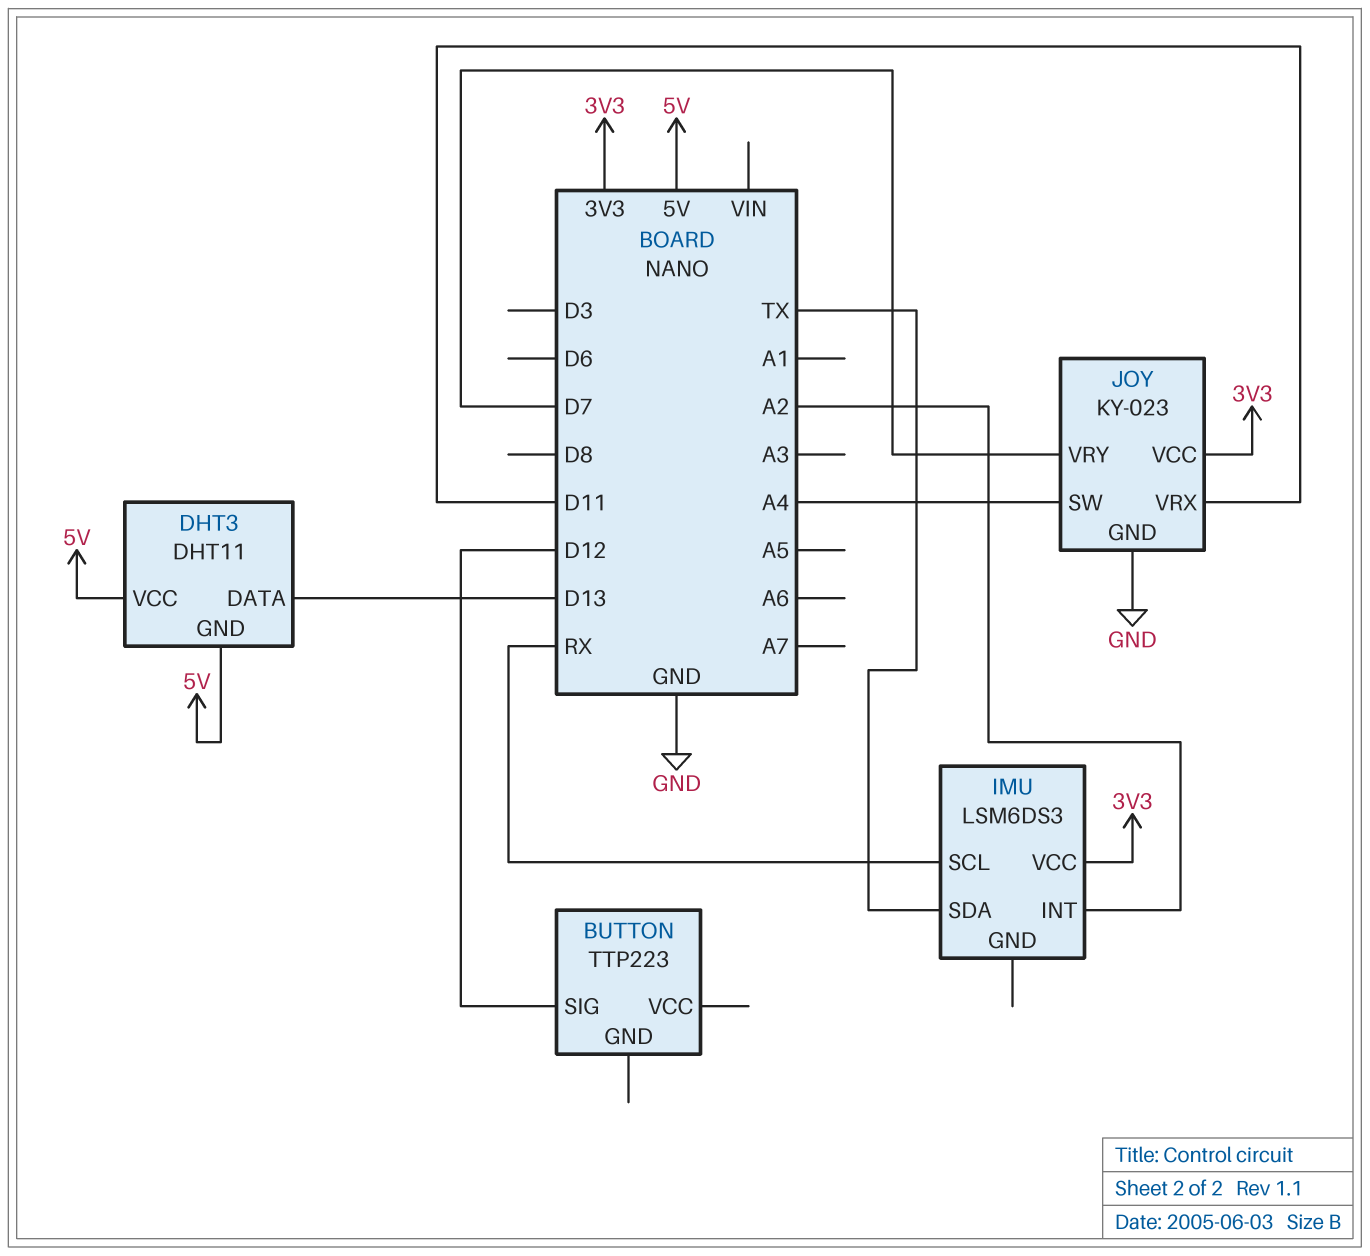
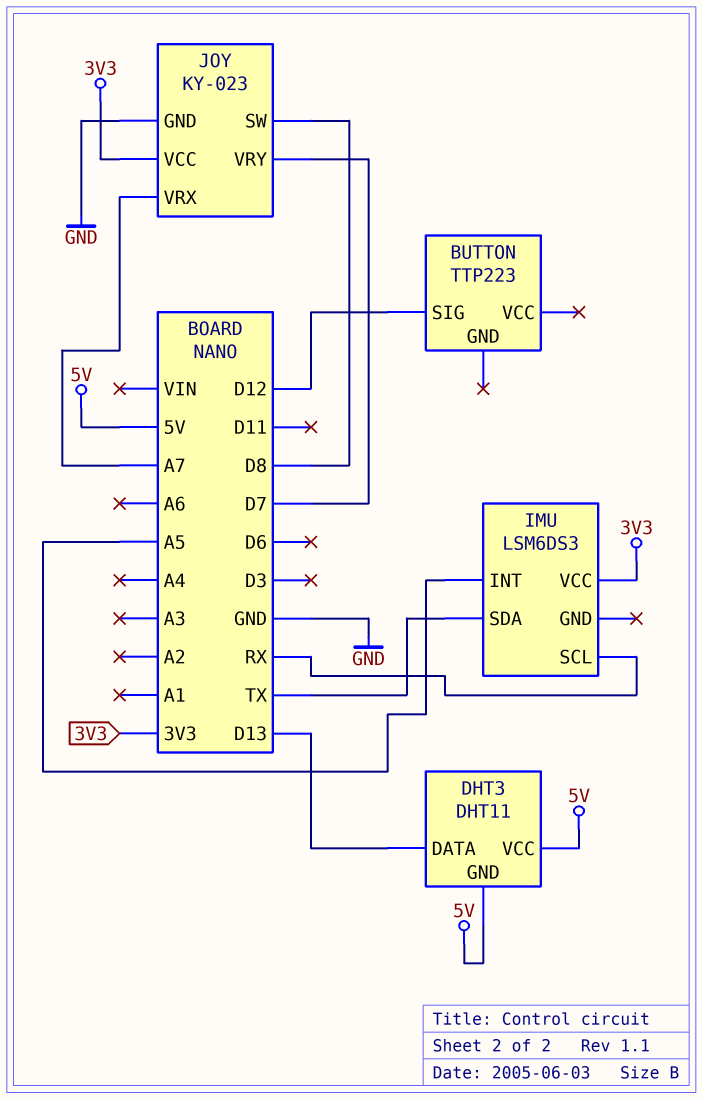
IMU pin INT: A2 -> A5
JOY pin SW: A4 -> D8
JOY pin VRX: D11 -> A7

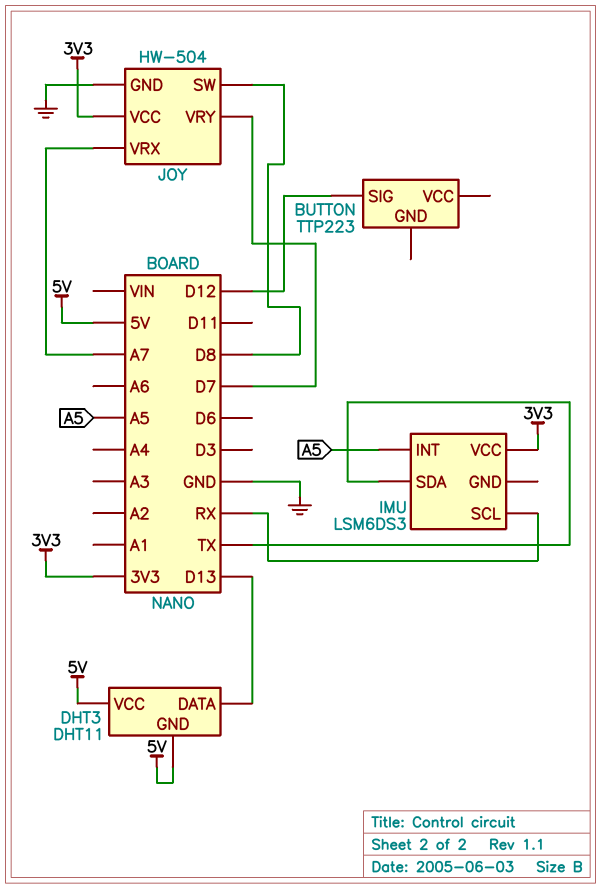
JOY: KY-023 -> HW-504

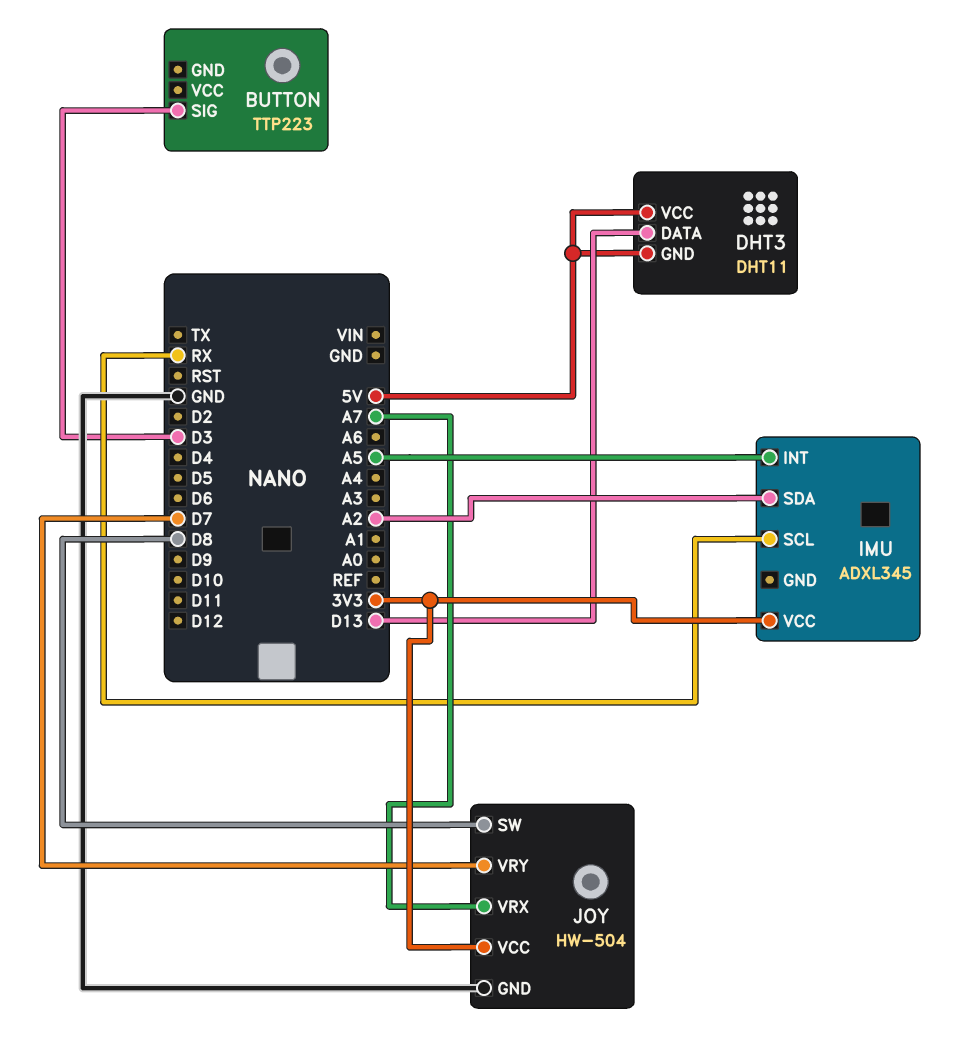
BUTTON pin SIG: D12 -> D3
IMU: LSM6DS3 -> ADXL345
IMU pin SDA: TX -> A2

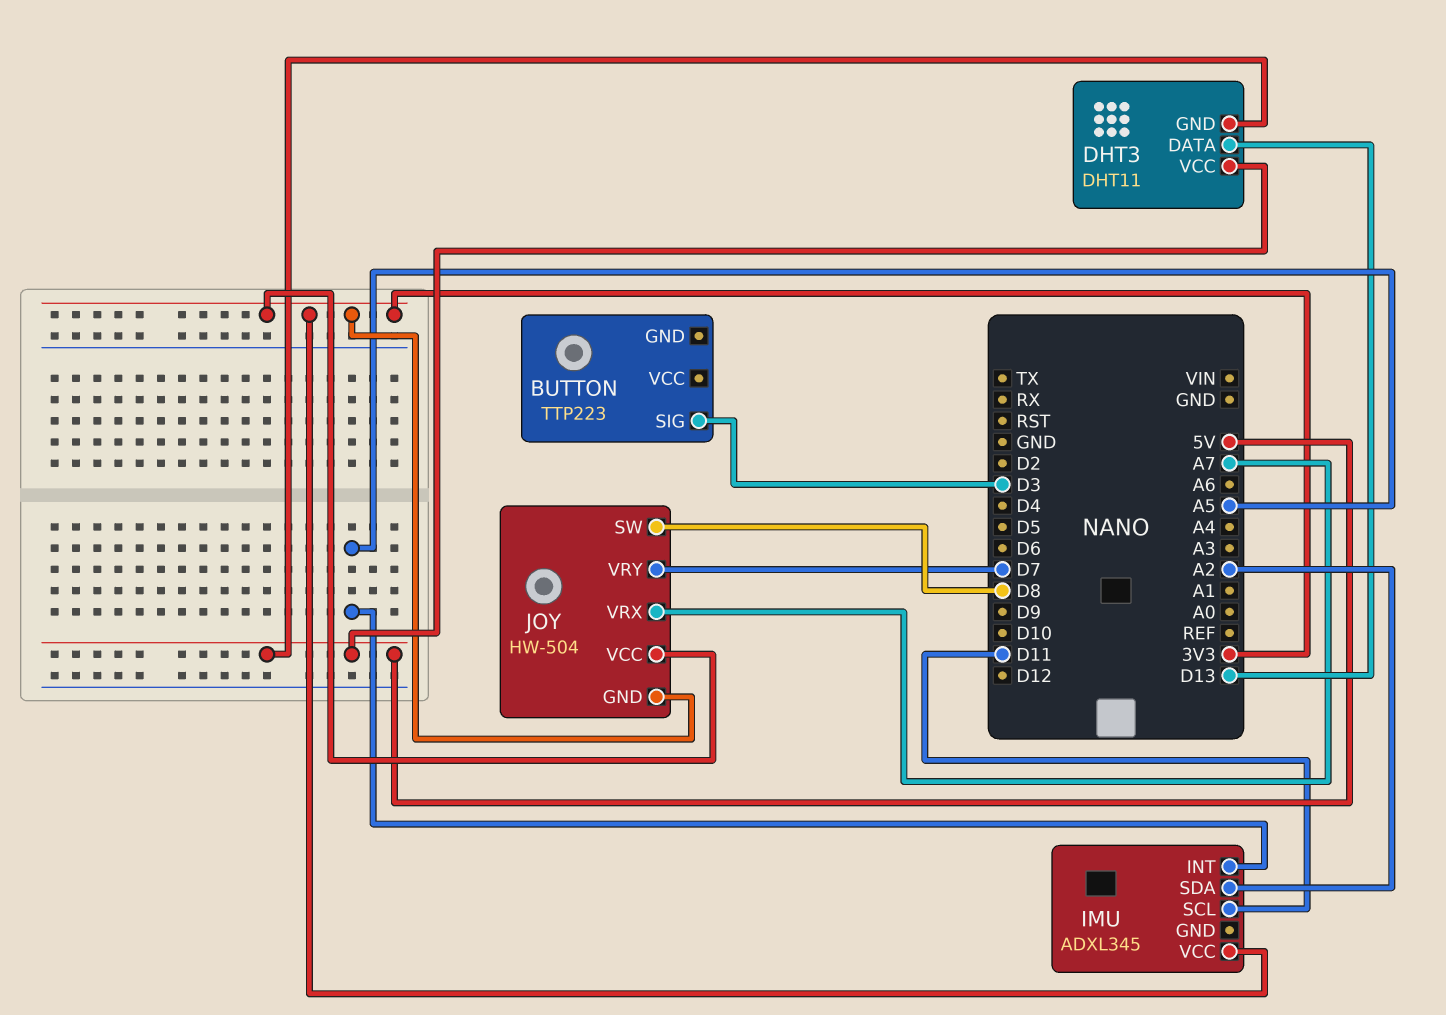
IMU pin SCL: RX -> D11
JOY pin GND: GND -> 3V3

